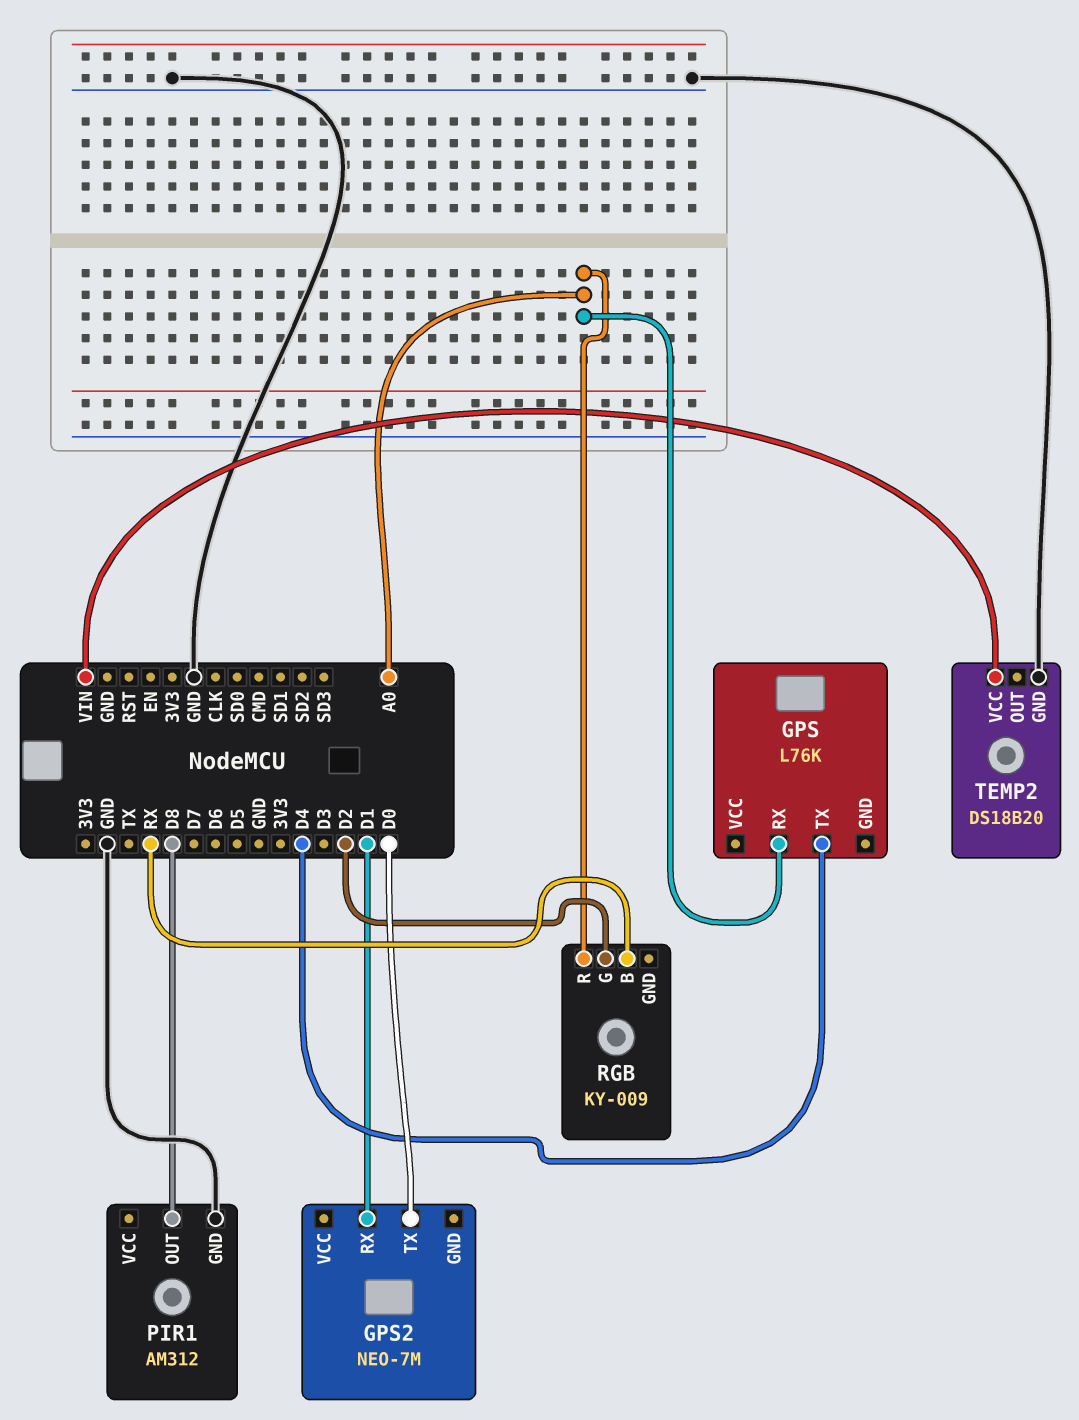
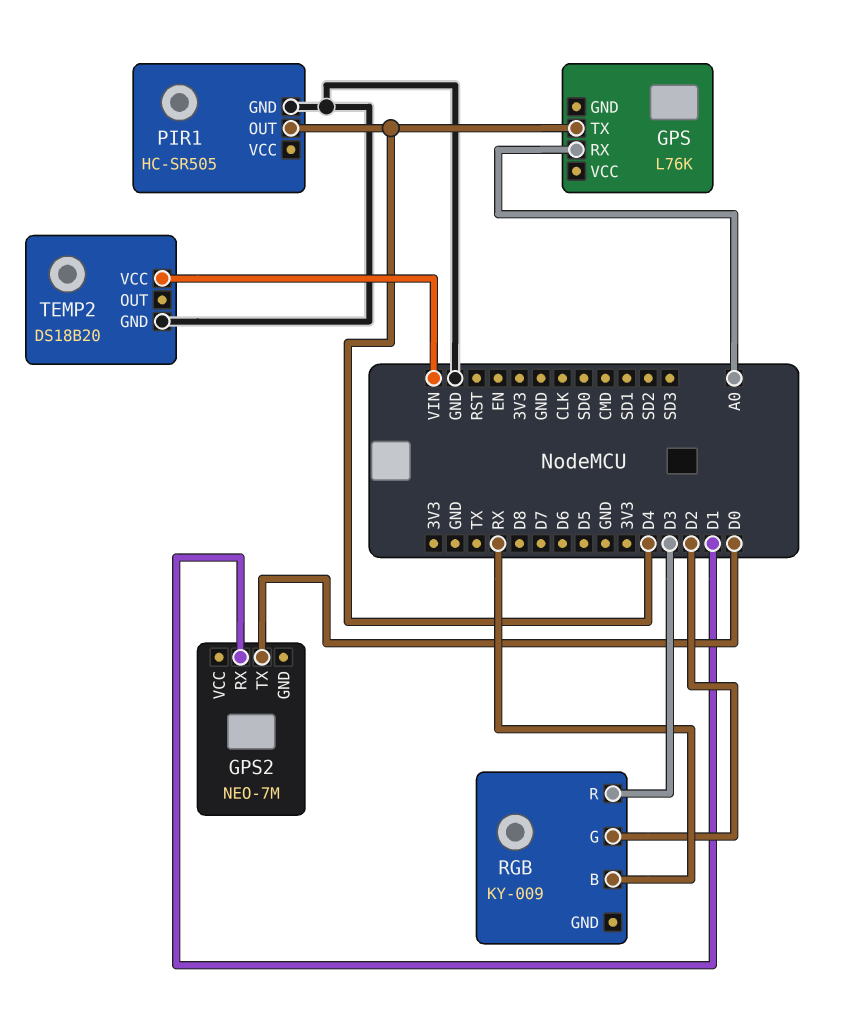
PIR1: AM312 -> HC-SR505
PIR1 pin OUT: D8 -> D4
RGB pin R: A0 -> D3

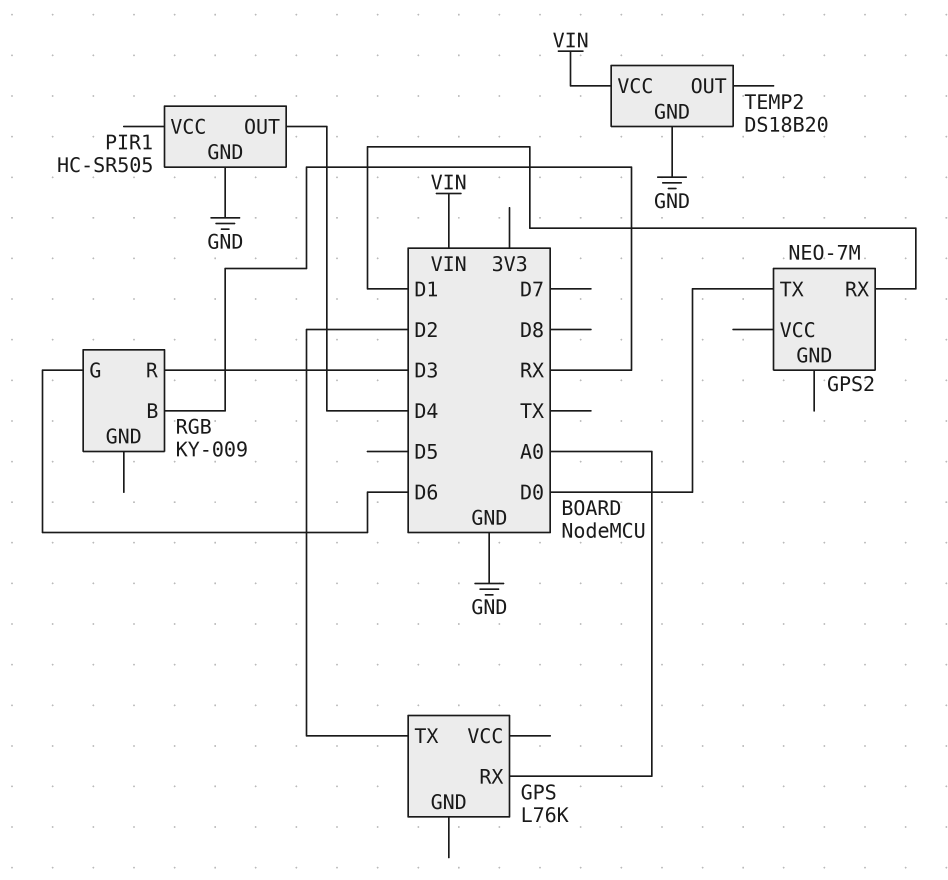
GPS pin TX: D4 -> D2
RGB pin G: D2 -> D6

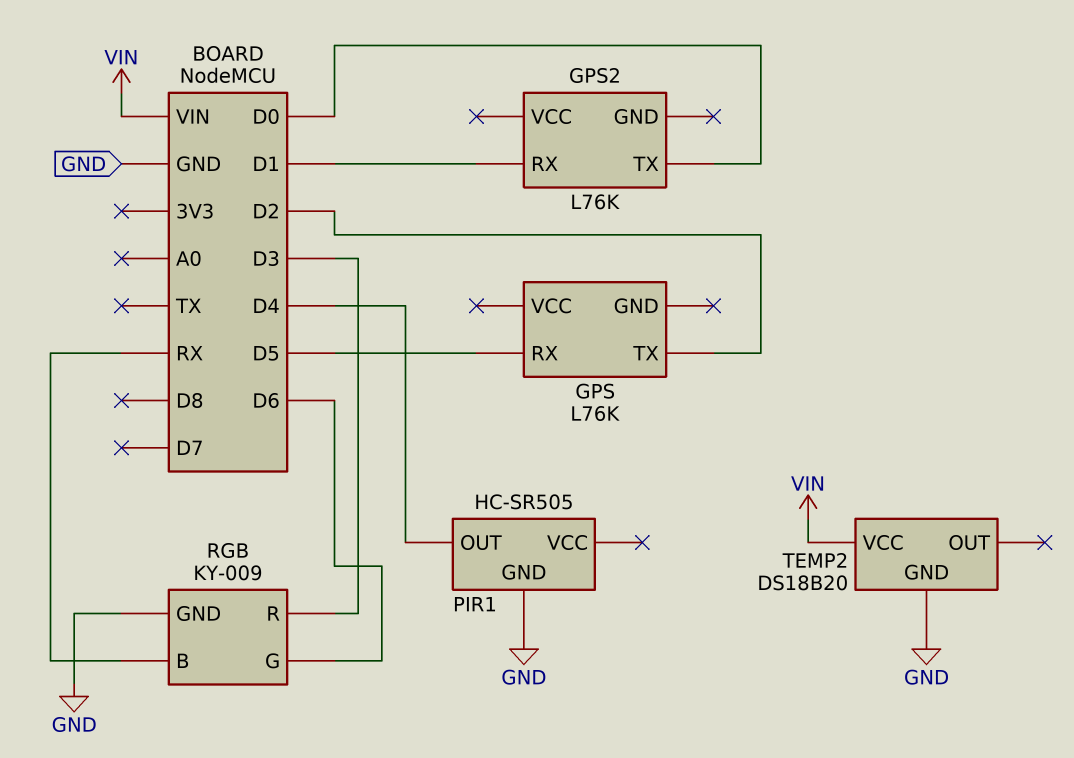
GPS pin RX: A0 -> D5
GPS2: NEO-7M -> L76K
RGB pin GND: none -> GND

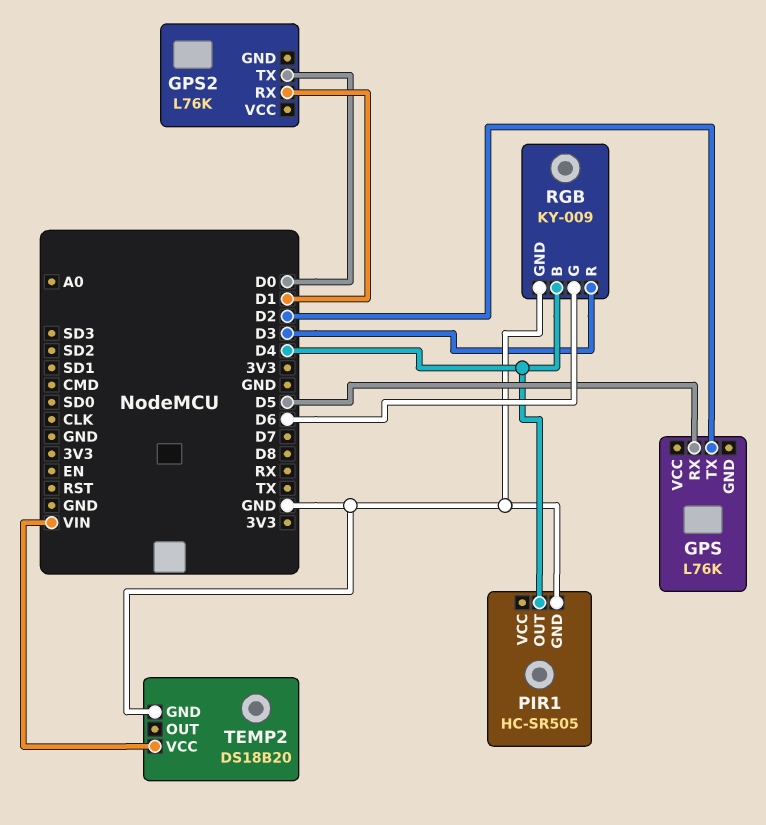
RGB pin B: RX -> D4

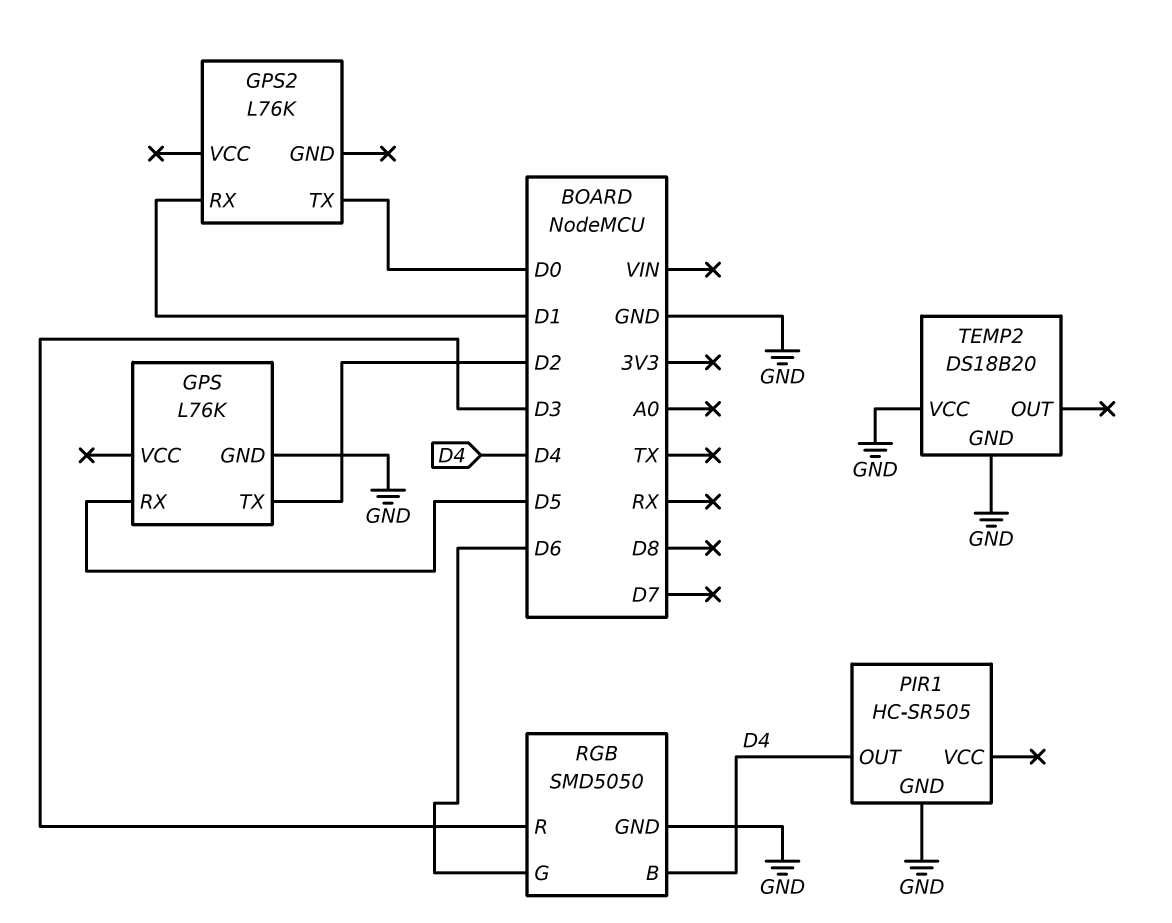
GPS pin GND: none -> GND
RGB: KY-009 -> SMD5050
TEMP2 pin VCC: VIN -> GND

